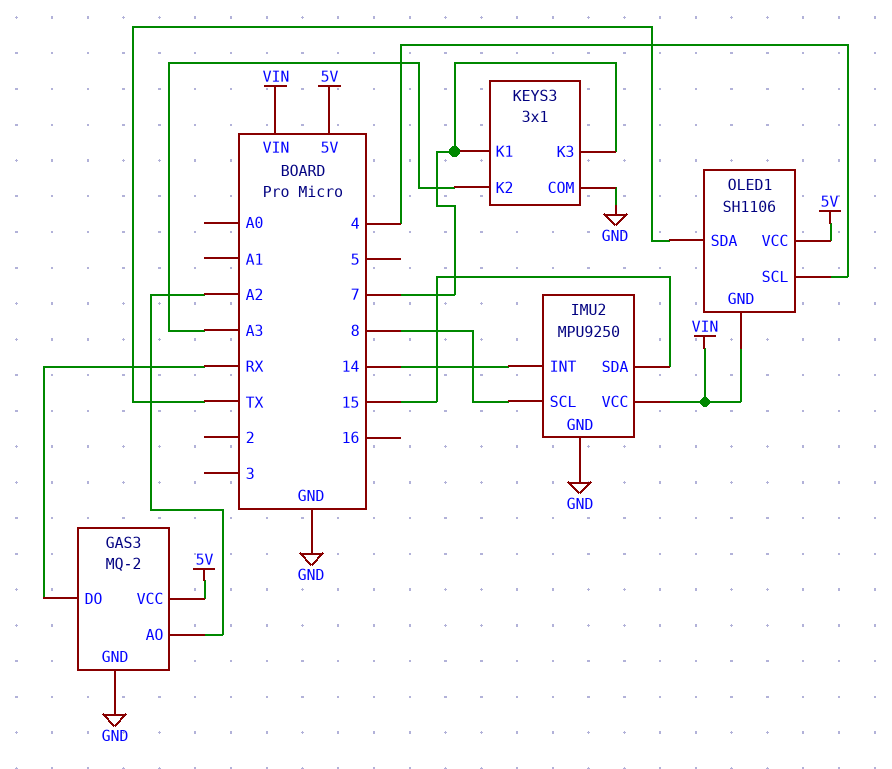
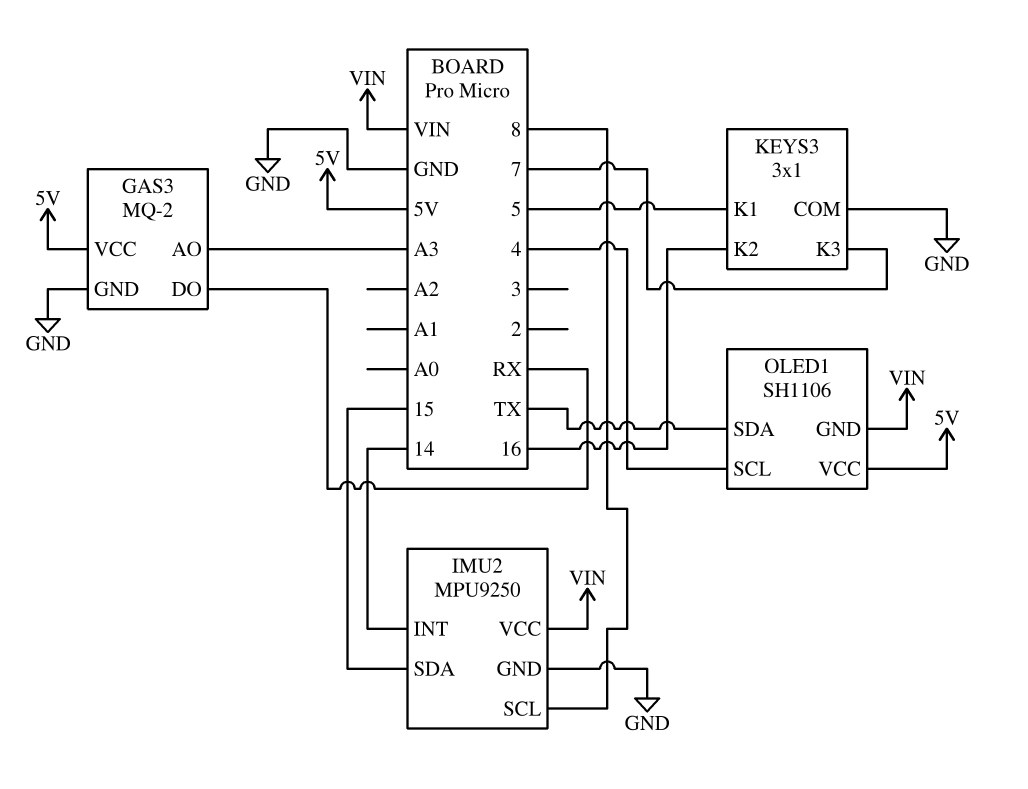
GAS3 pin AO: A2 -> A3
KEYS3 pin K1: 7 -> 5
KEYS3 pin K2: A3 -> 16

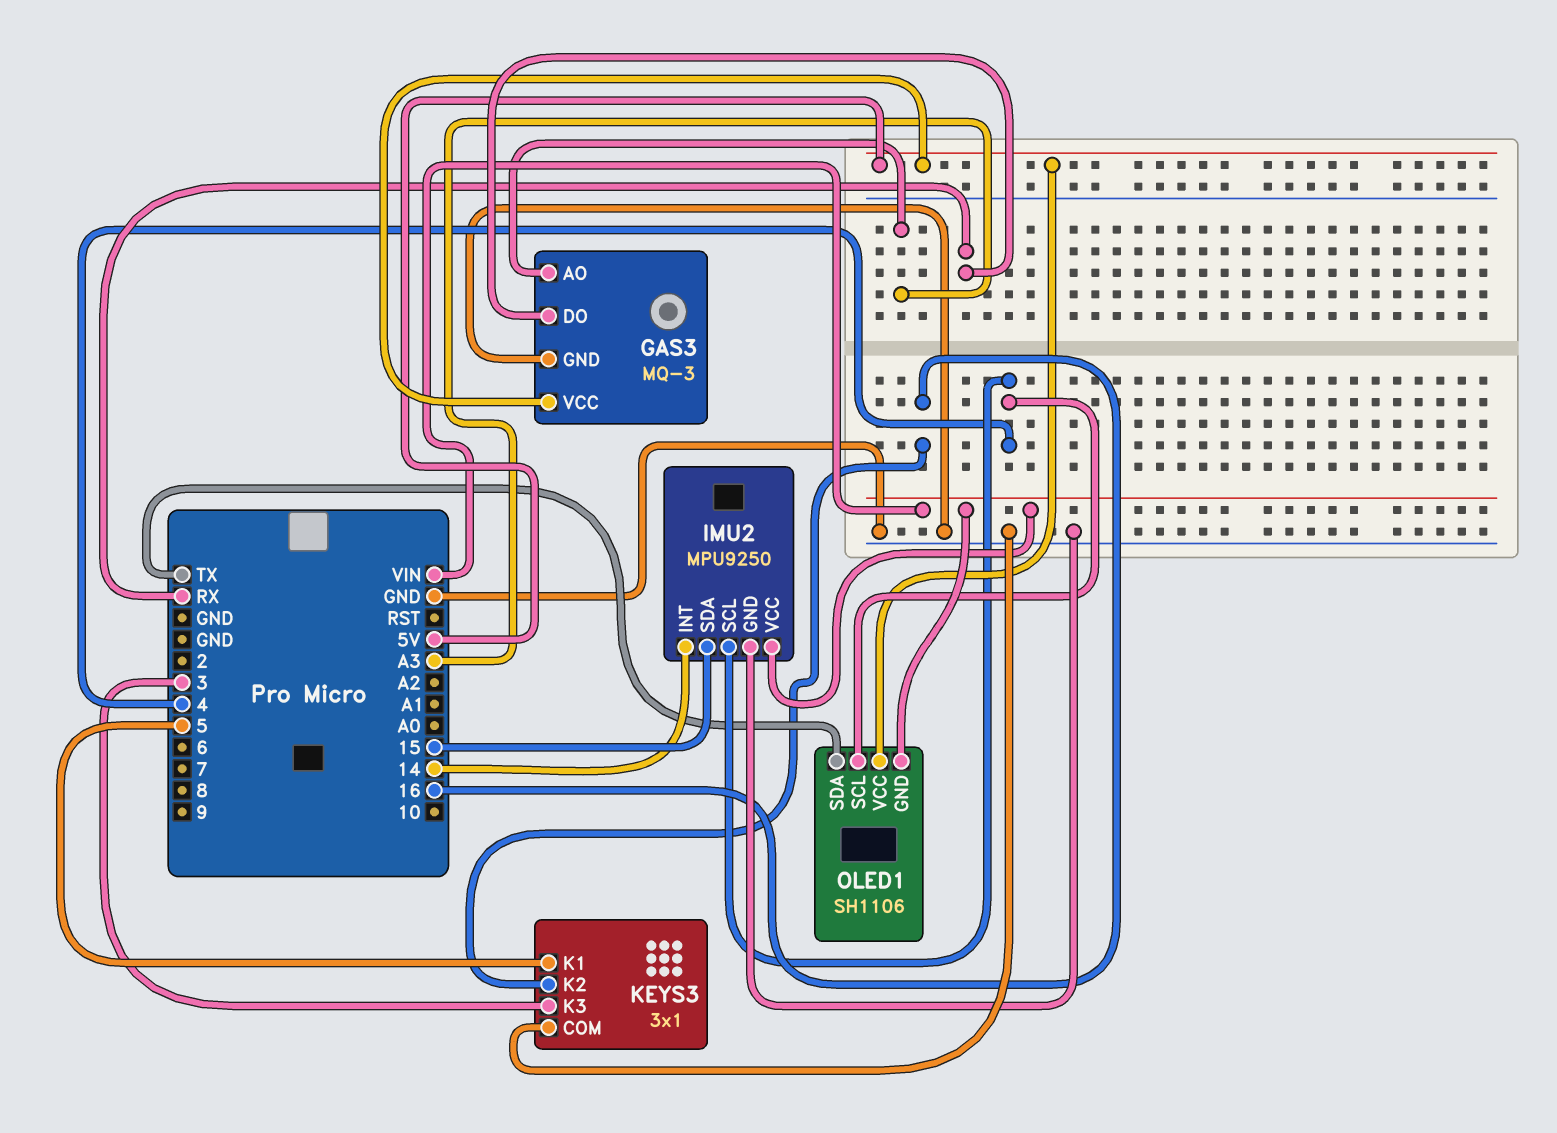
GAS3: MQ-2 -> MQ-3
IMU2 pin SCL: 8 -> 4
KEYS3 pin K3: 7 -> 3

